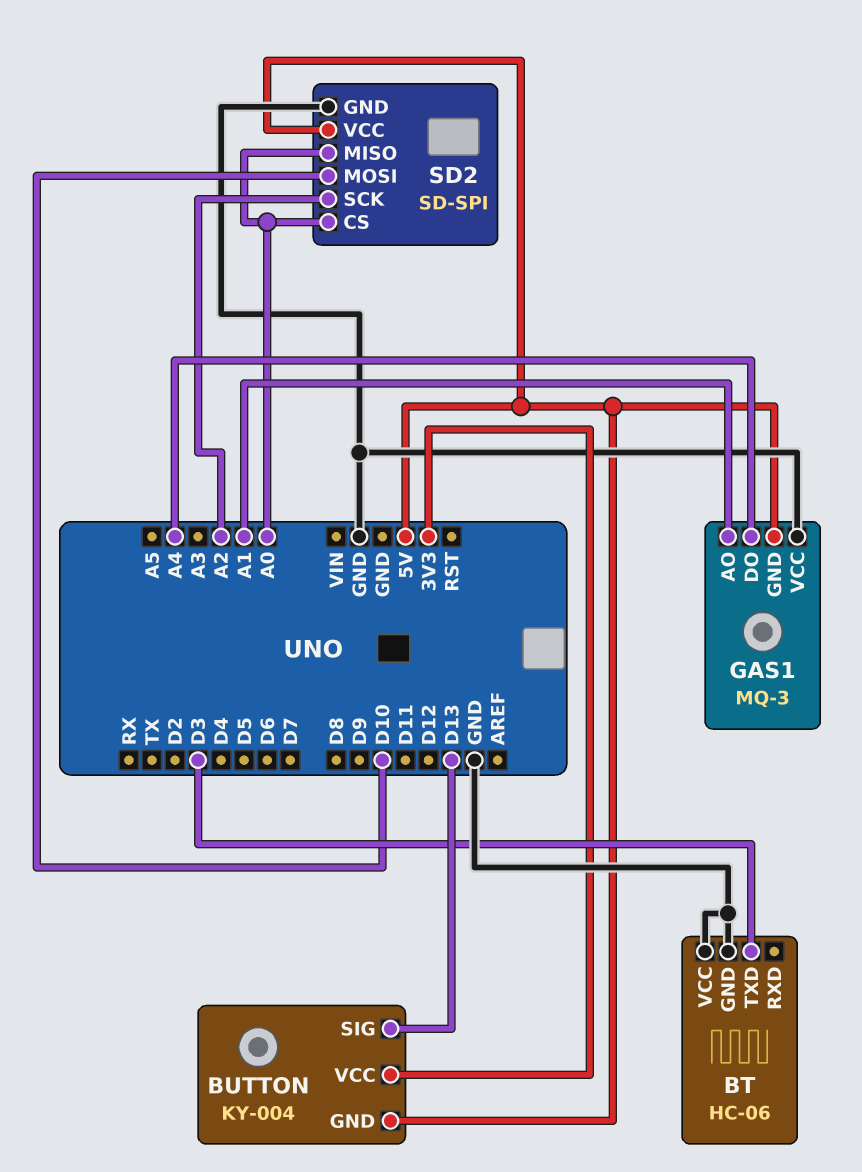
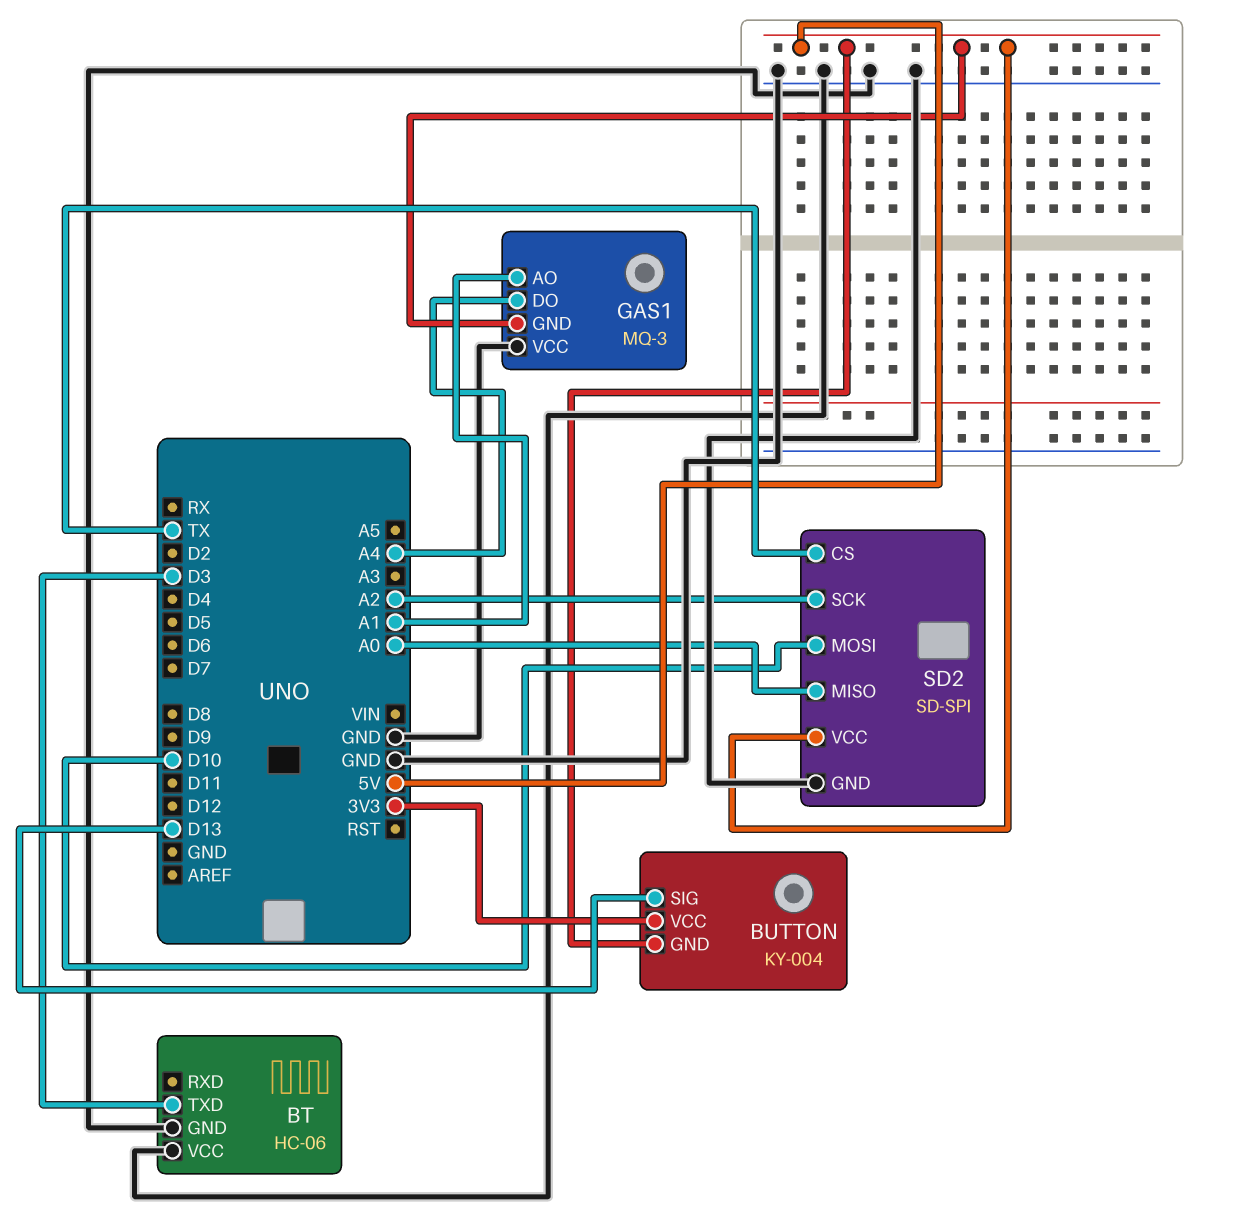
SD2 pin CS: A0 -> TX

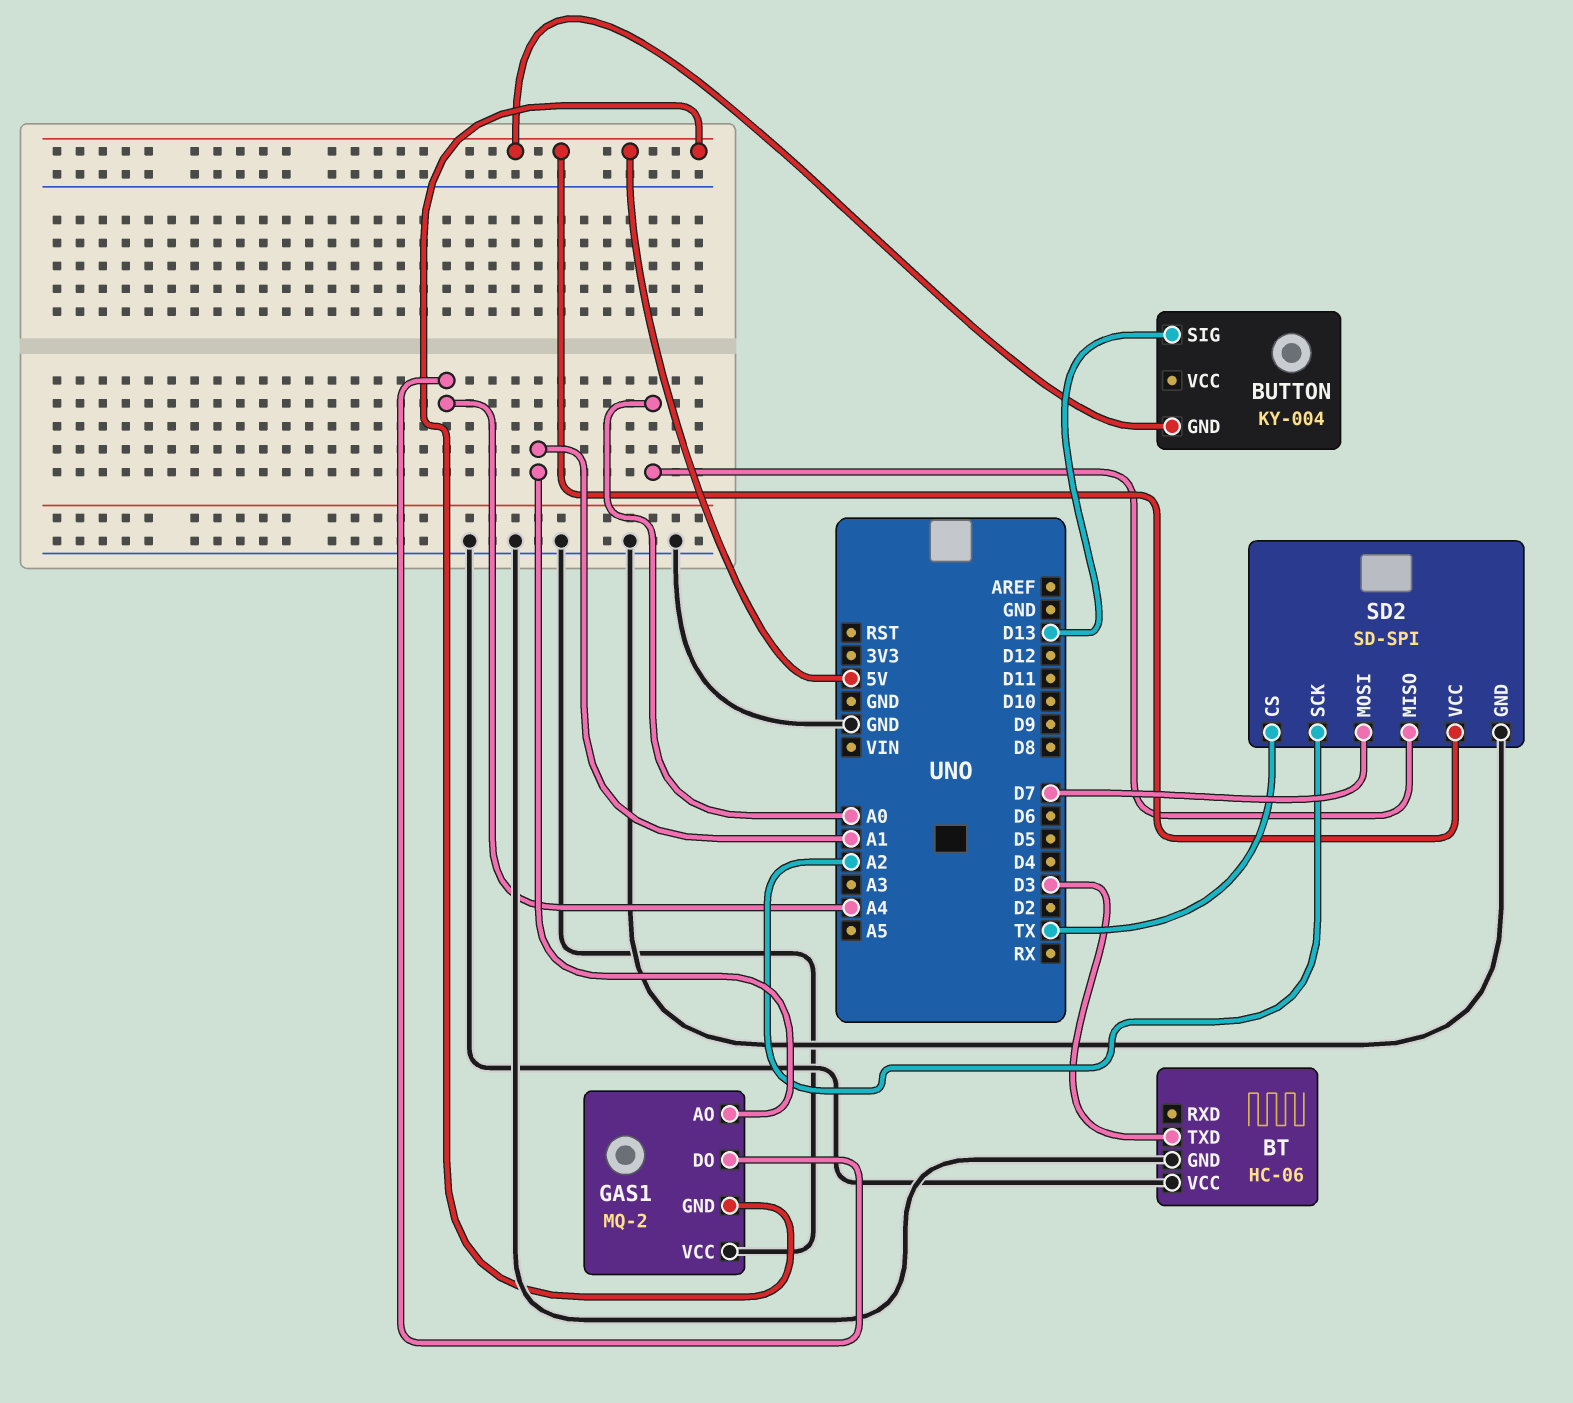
BUTTON pin VCC: 3V3 -> none
GAS1: MQ-3 -> MQ-2
SD2 pin MOSI: D10 -> D7

